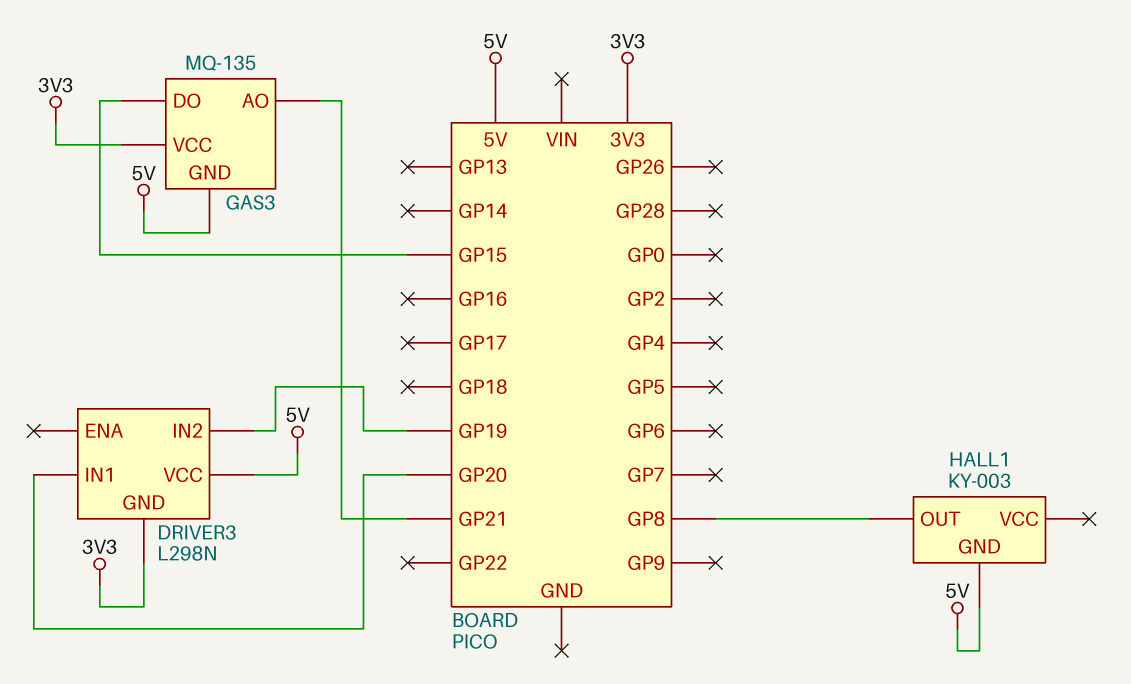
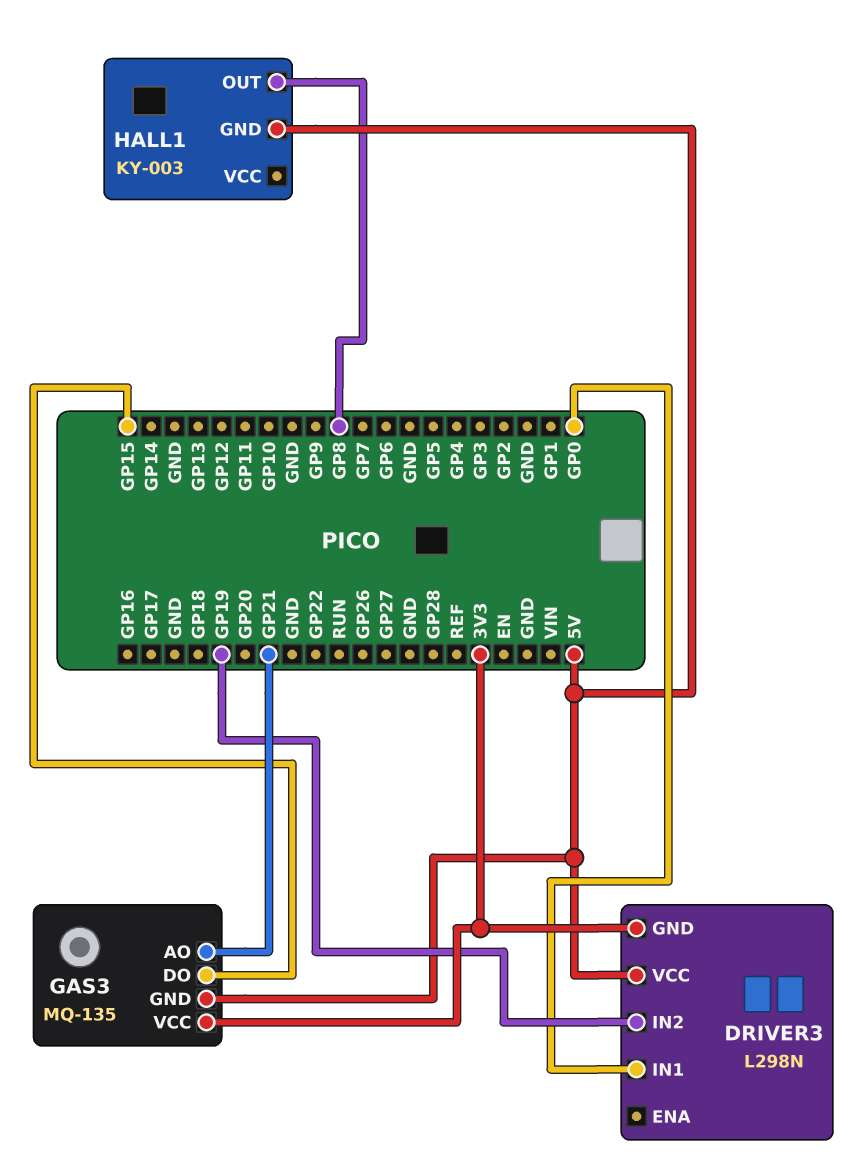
DRIVER3 pin IN1: GP20 -> GP0

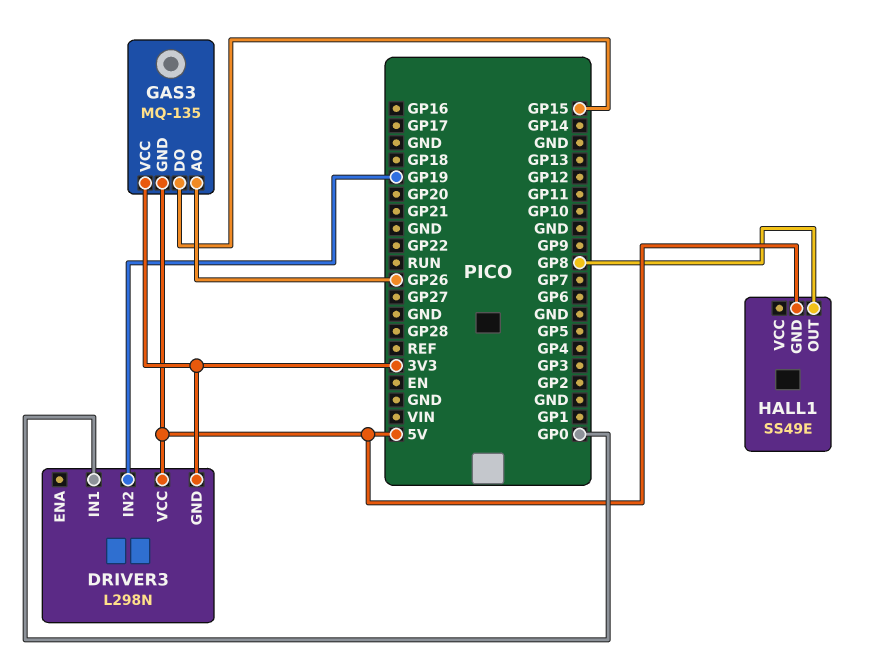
GAS3 pin AO: GP21 -> GP26
HALL1: KY-003 -> SS49E

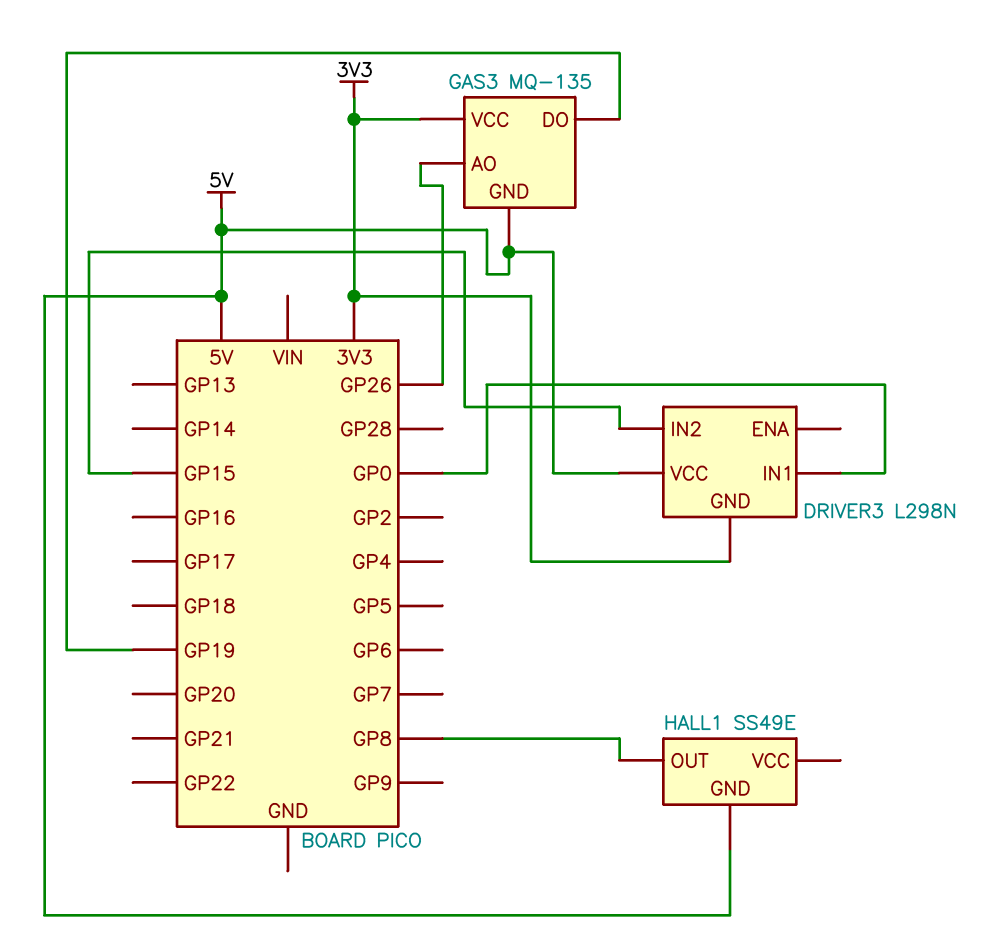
DRIVER3 pin IN2: GP19 -> GP15
GAS3 pin DO: GP15 -> GP19

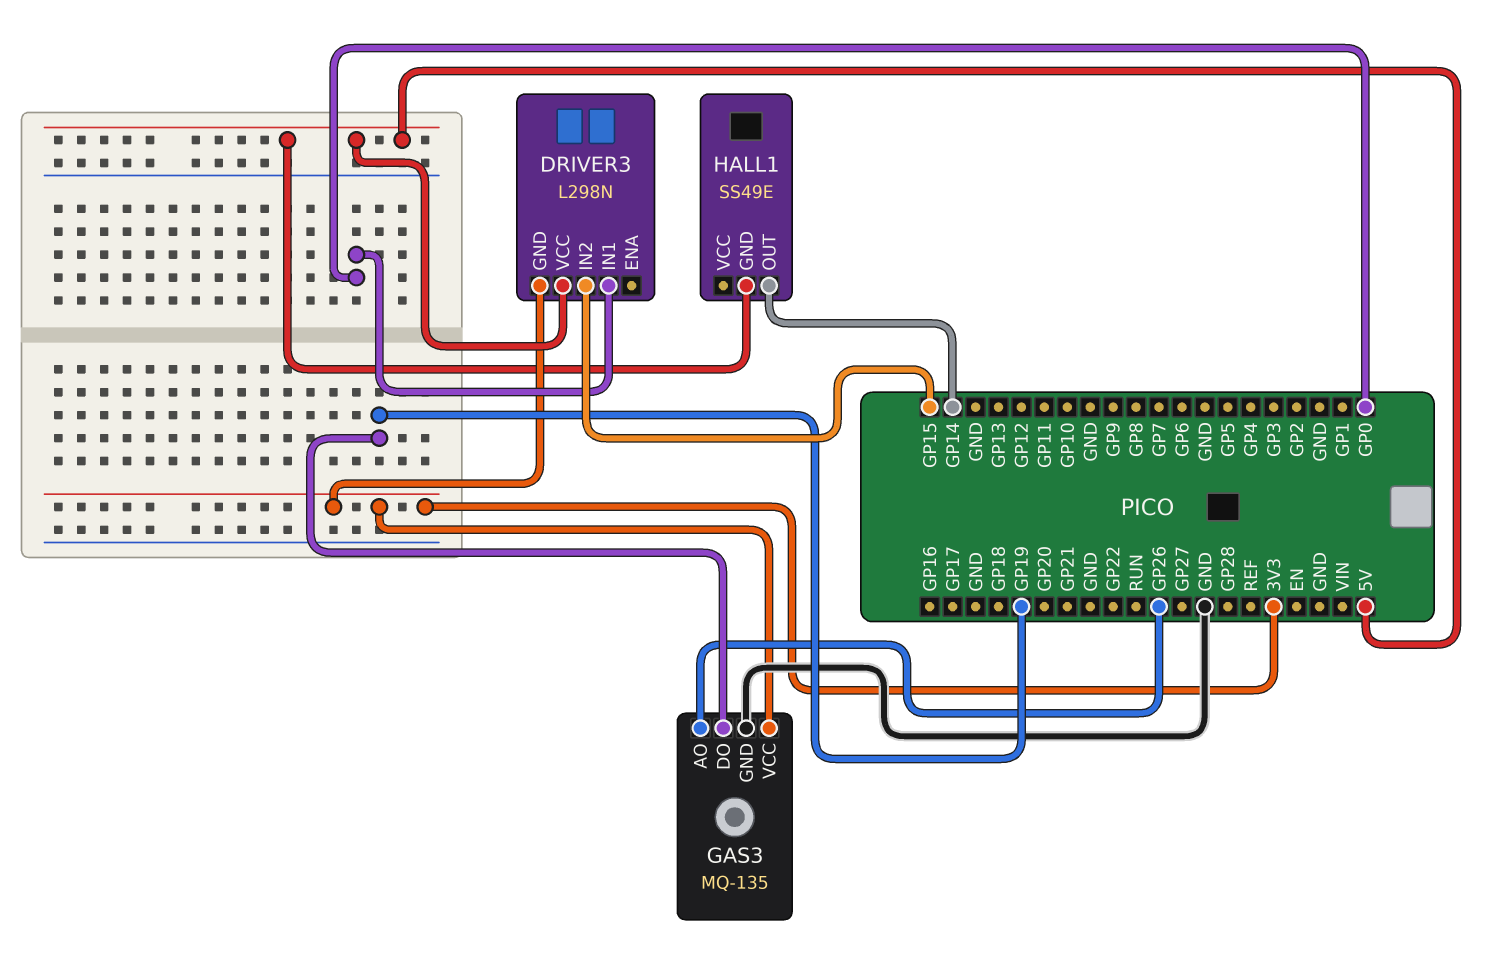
GAS3 pin GND: 5V -> GND
HALL1 pin OUT: GP8 -> GP14

